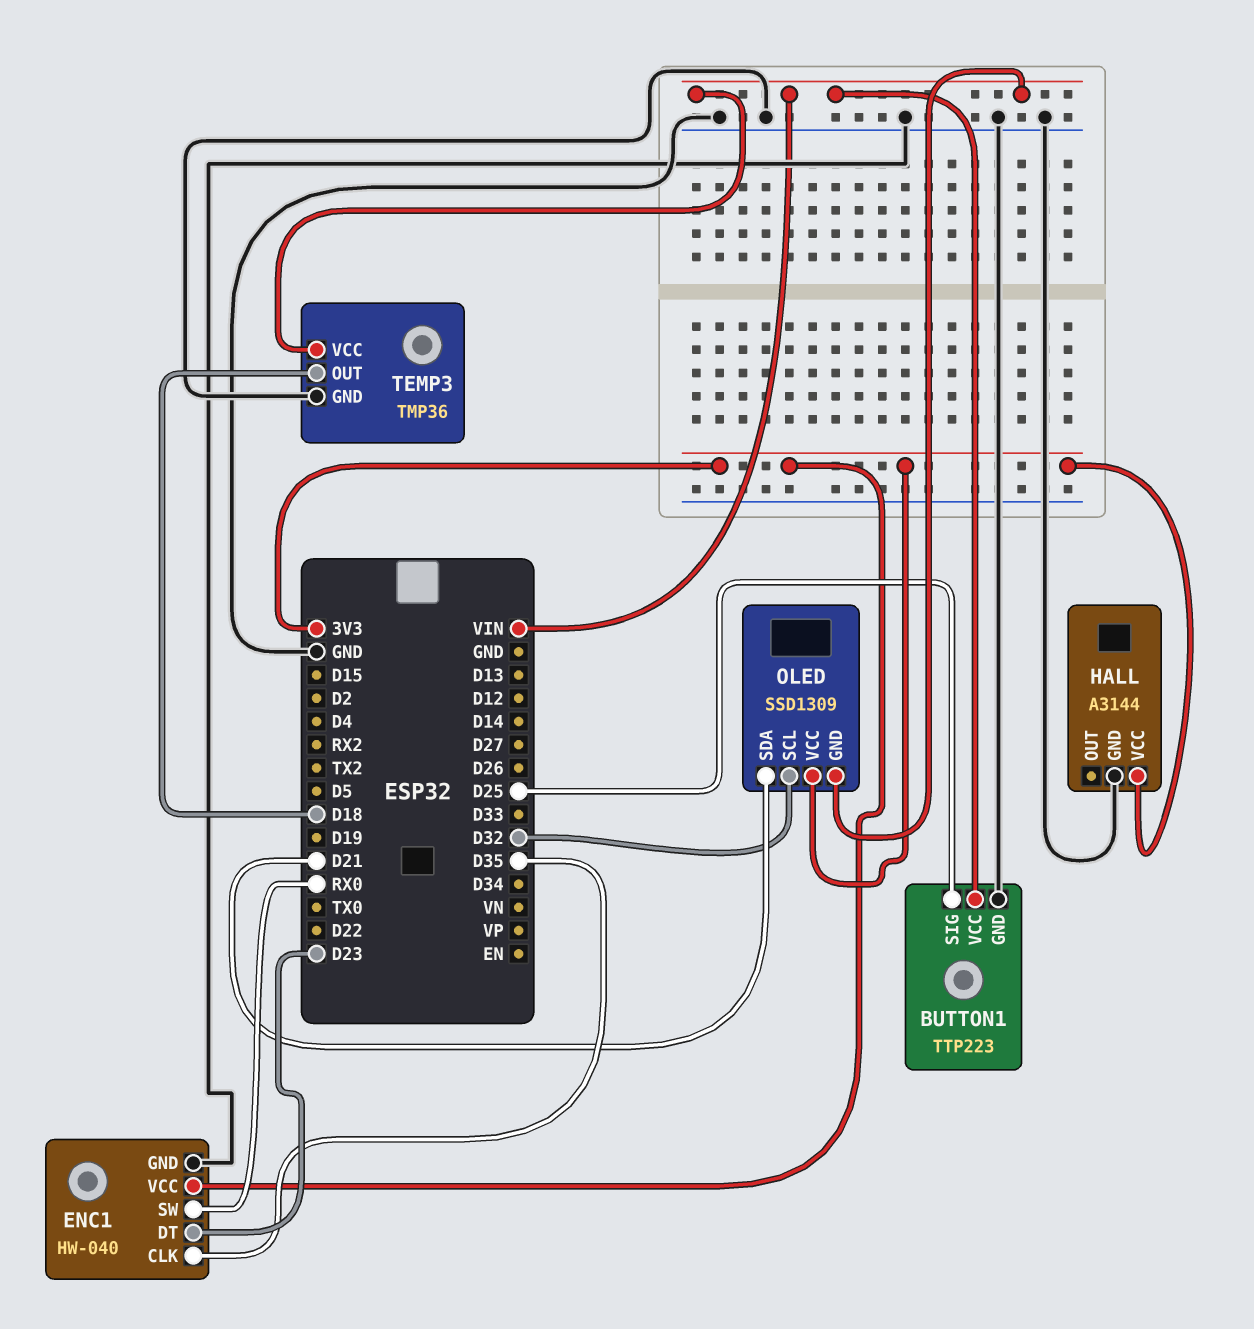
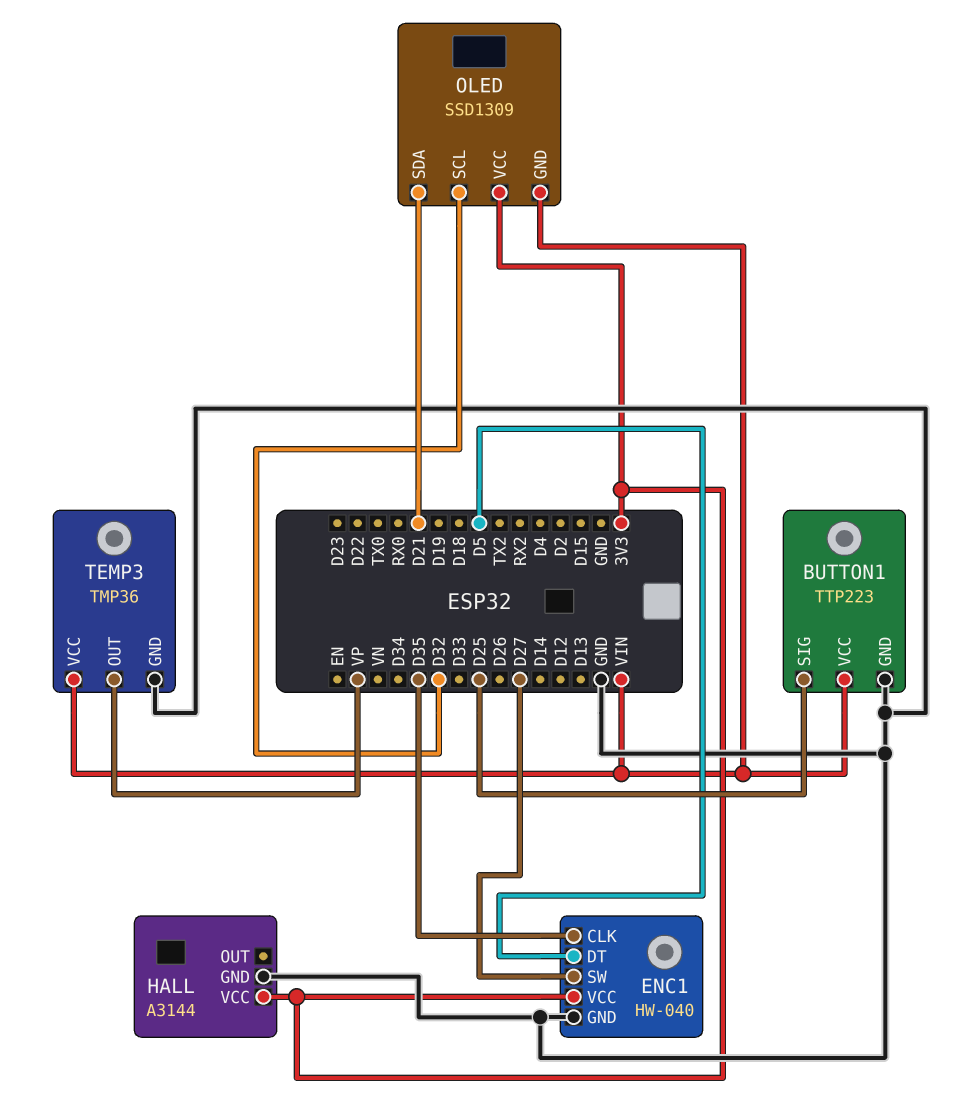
ENC1 pin DT: D23 -> D5
ENC1 pin SW: RX0 -> D27
TEMP3 pin OUT: D18 -> VP

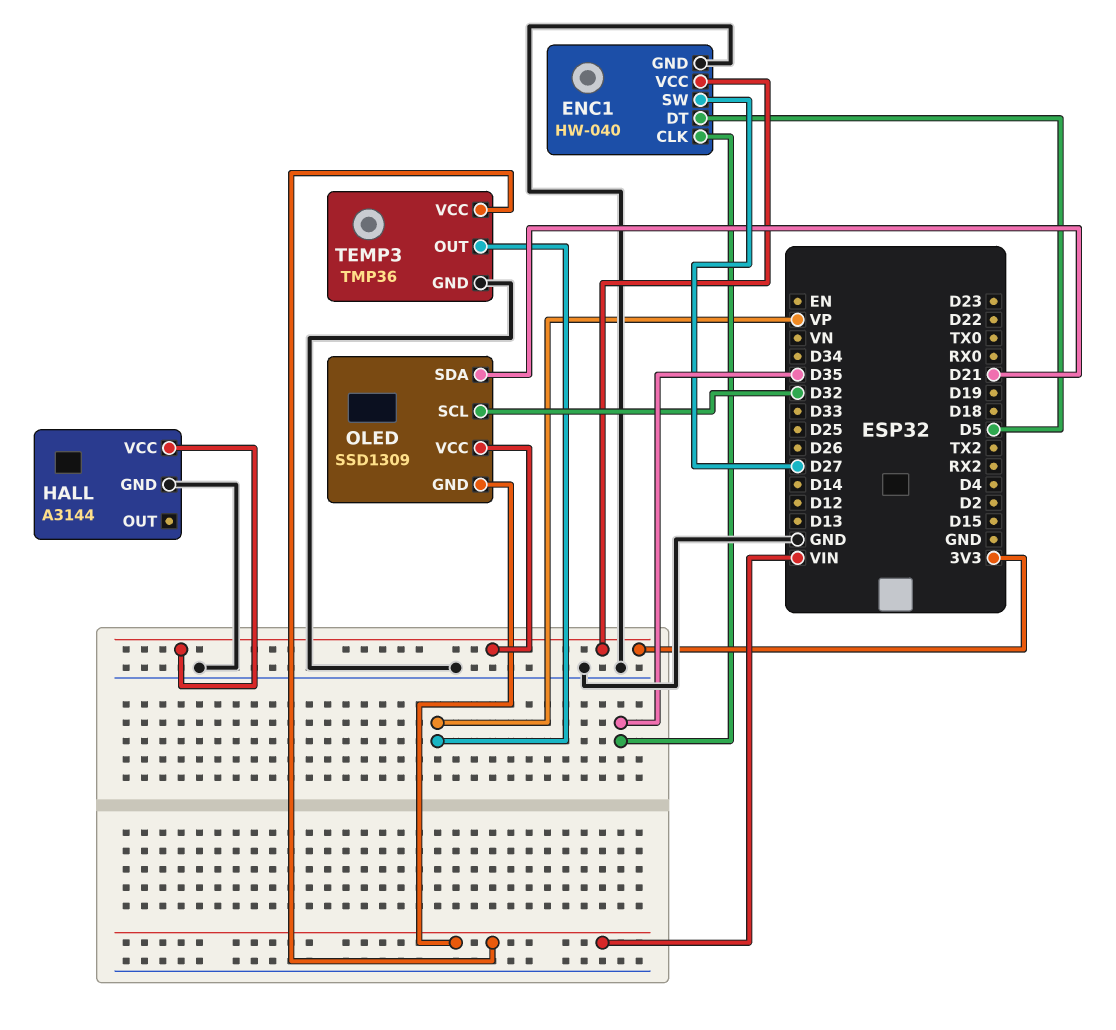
BUTTON1: TTP223 -> none
BUTTON1 pin GND: GND -> none
BUTTON1 pin SIG: D25 -> none
BUTTON1 pin VCC: VIN -> none

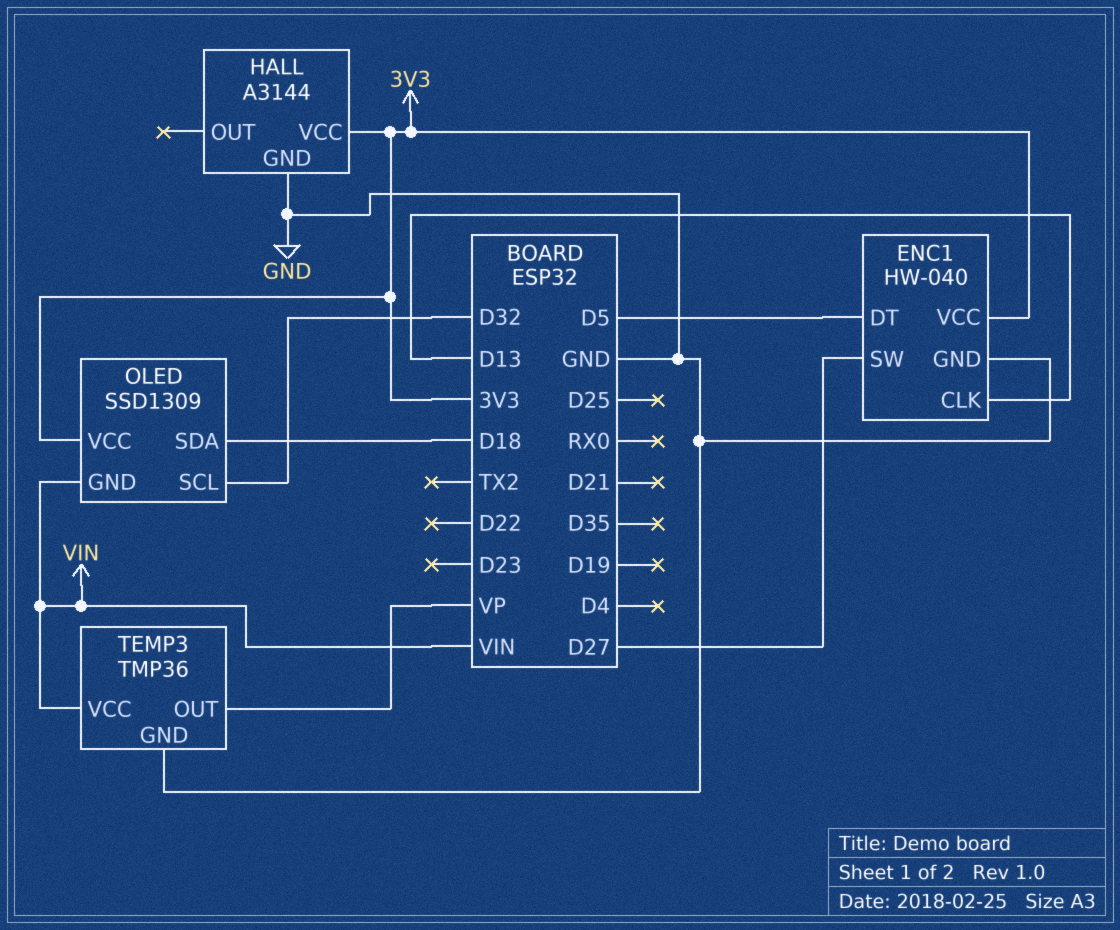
ENC1 pin CLK: D35 -> D13
OLED pin SDA: D21 -> D18

